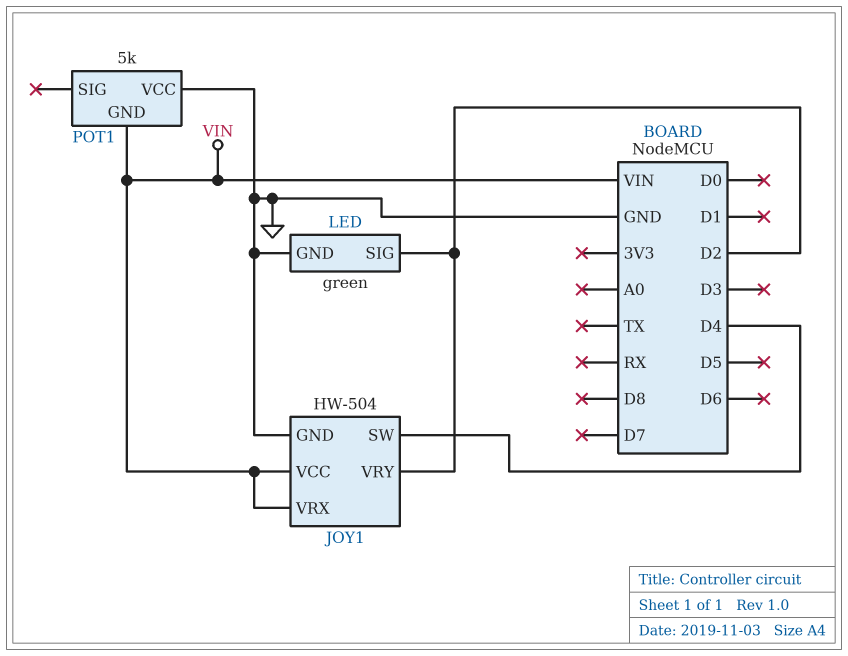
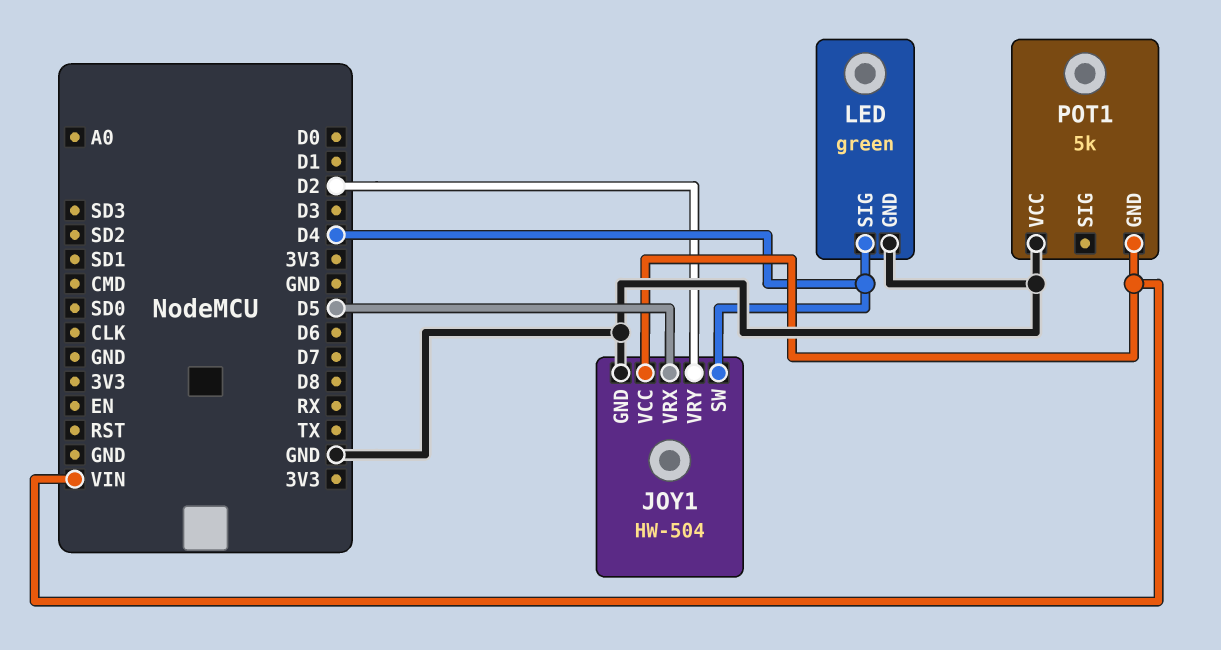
JOY1 pin VRX: VIN -> D5
LED pin SIG: D2 -> D4

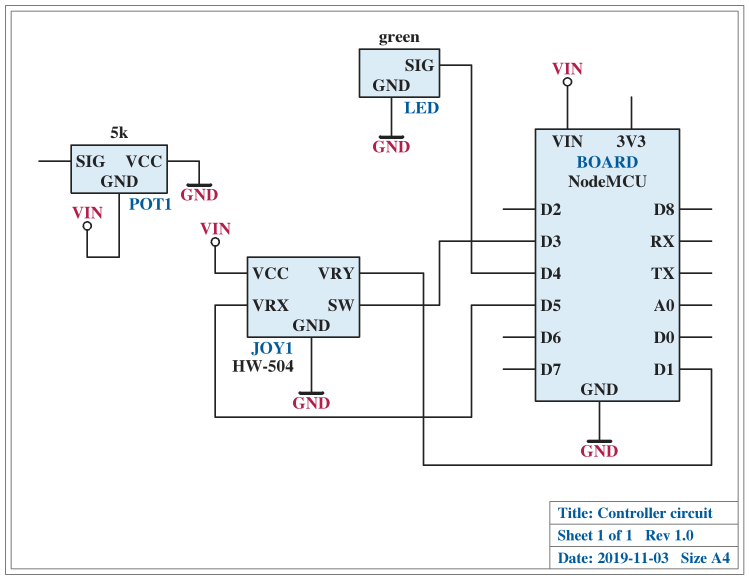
JOY1 pin SW: D4 -> D3
JOY1 pin VRY: D2 -> D1

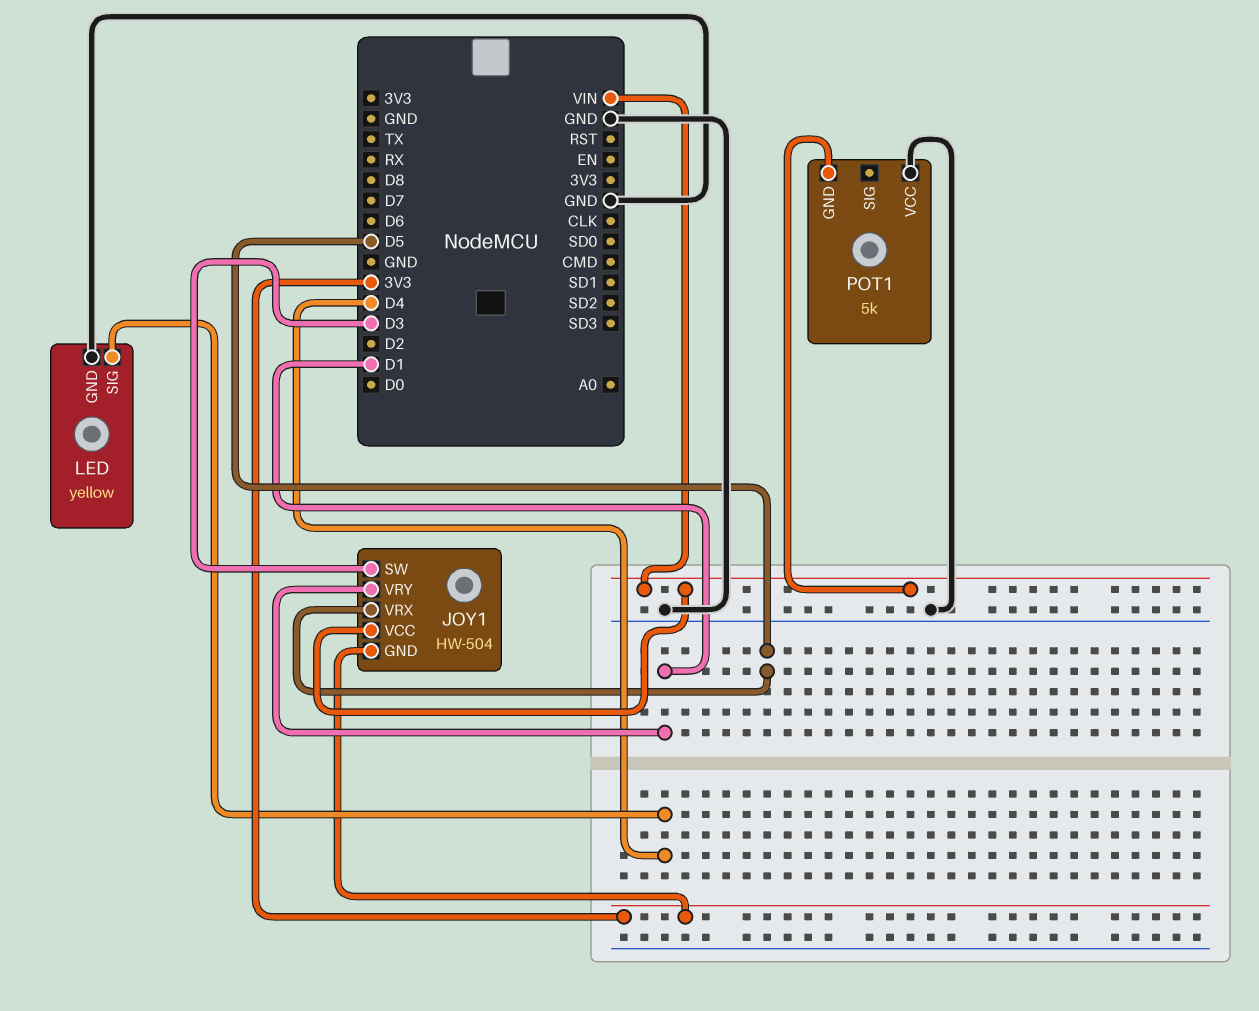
JOY1 pin GND: GND -> 3V3
LED: green -> yellow

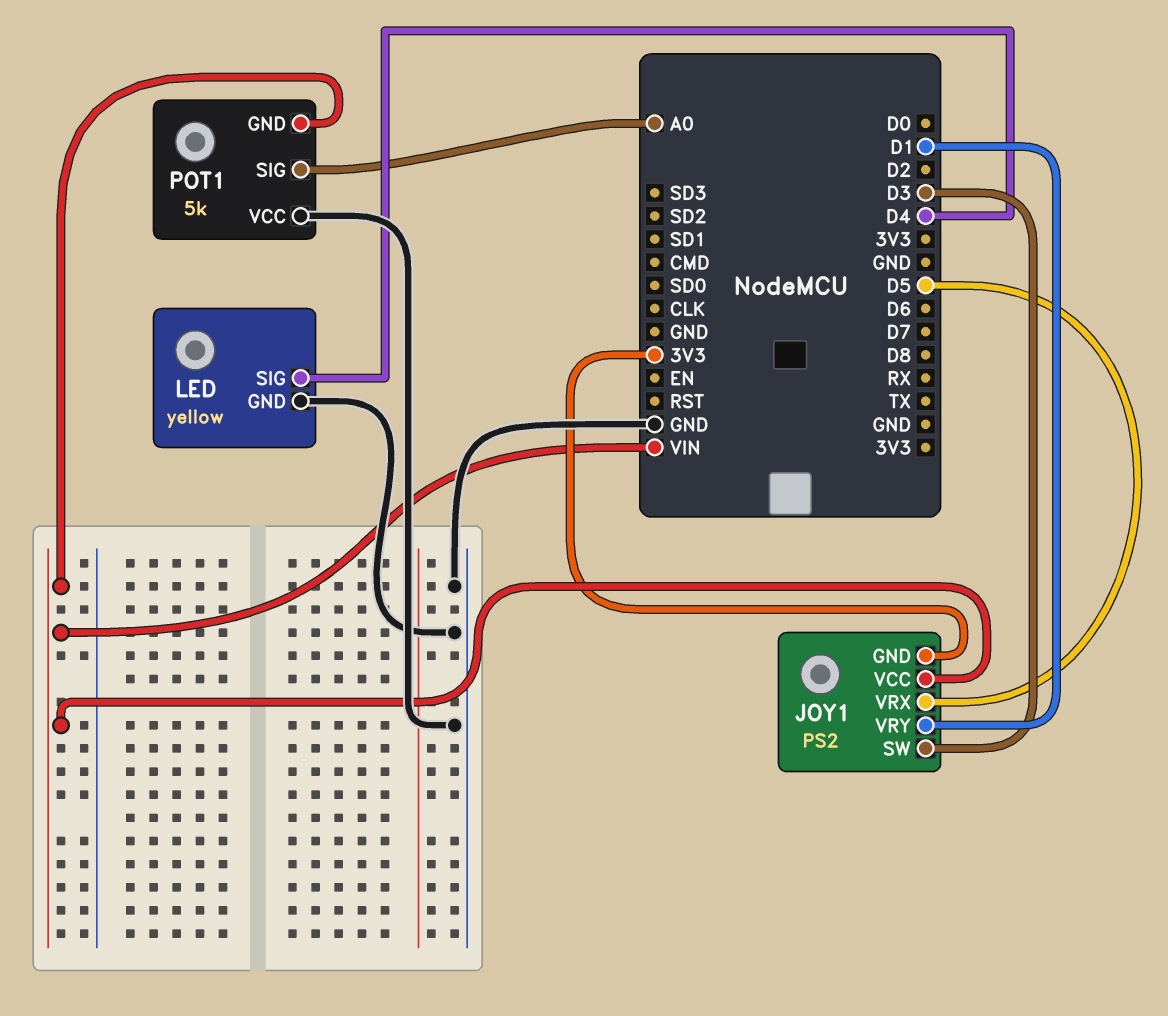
JOY1: HW-504 -> PS2
POT1 pin SIG: none -> A0

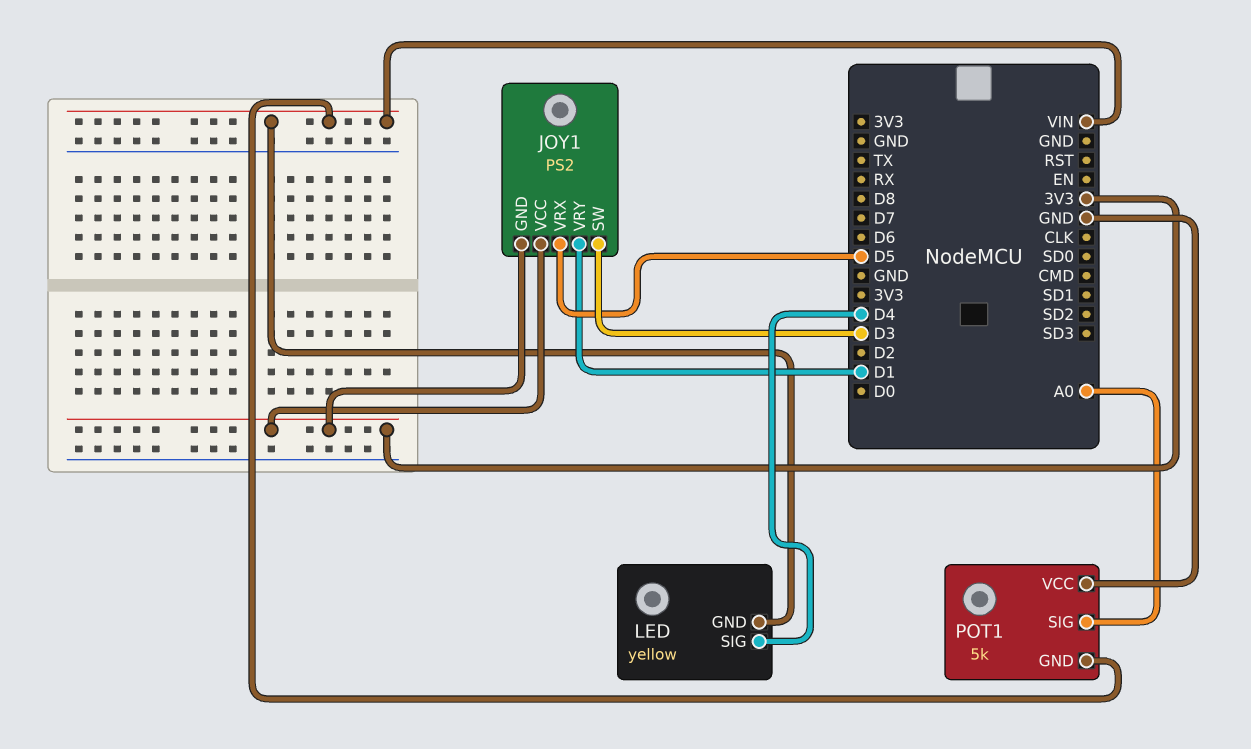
JOY1 pin VCC: VIN -> 3V3
LED pin GND: GND -> VIN

